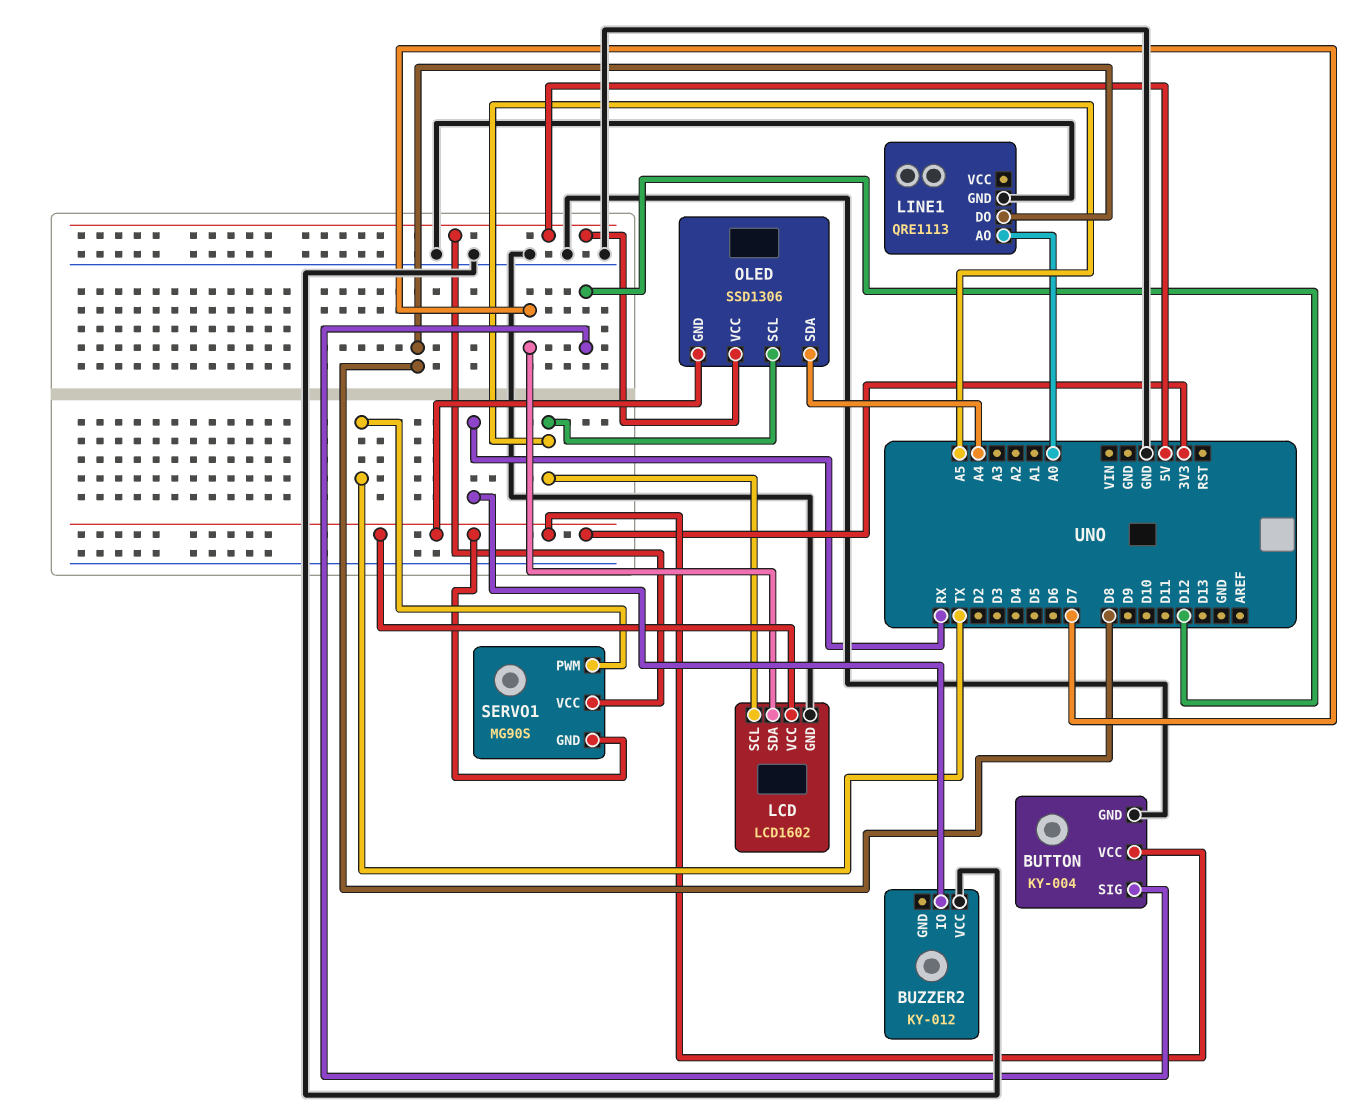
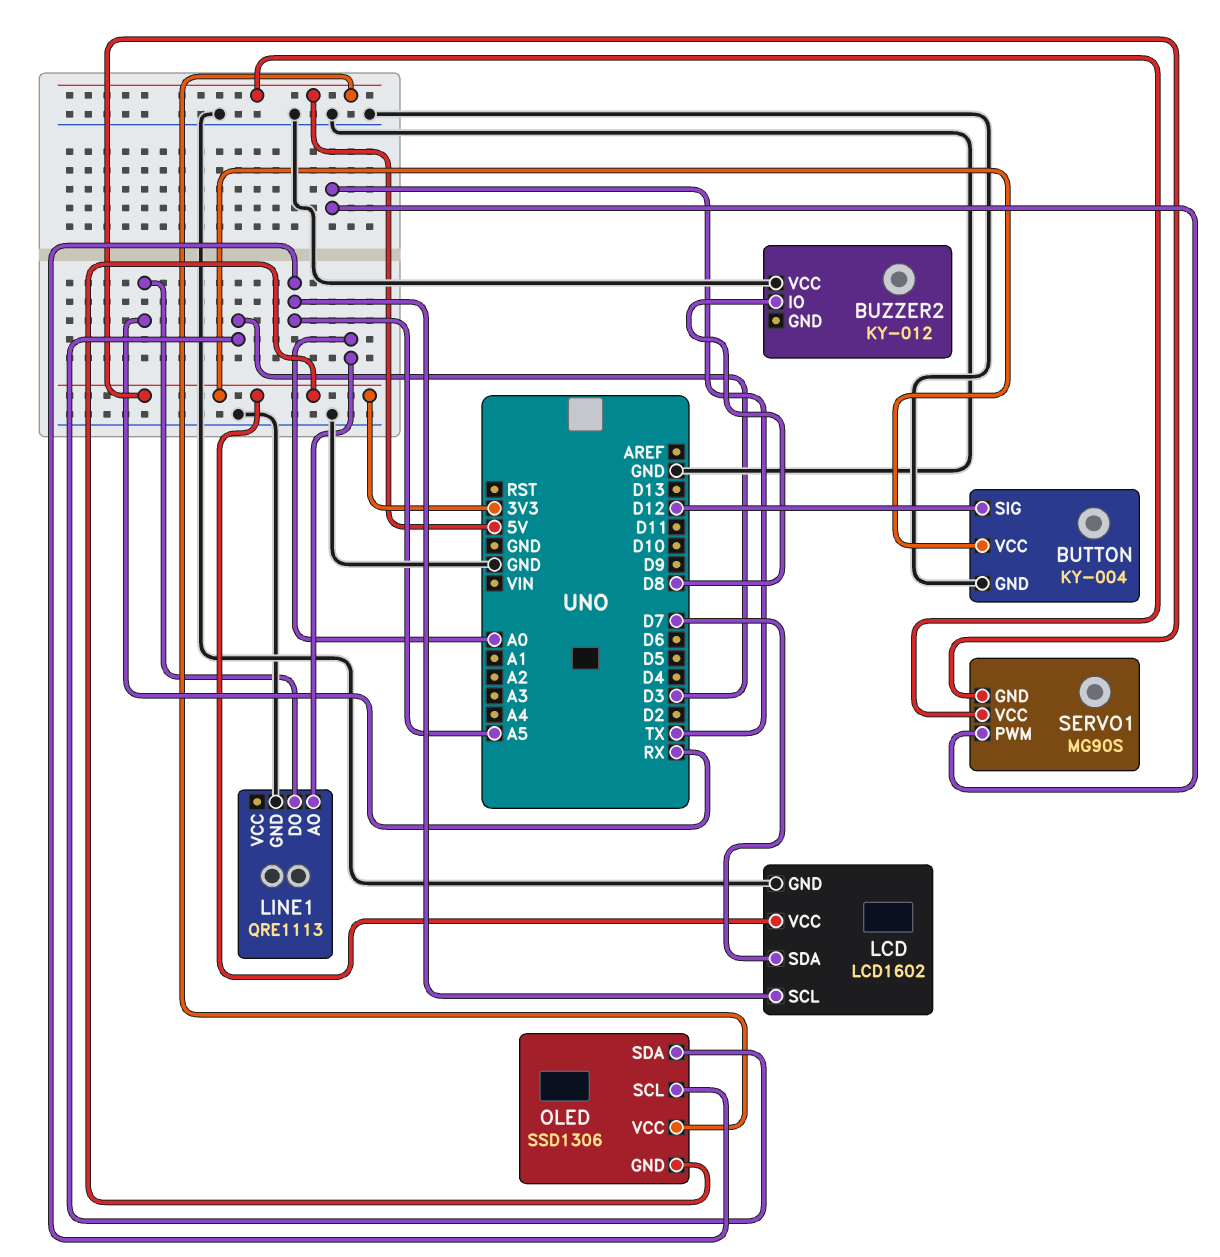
BUZZER2 pin IO: RX -> D8
LINE1 pin DO: D8 -> RX
OLED pin SDA: A4 -> D3

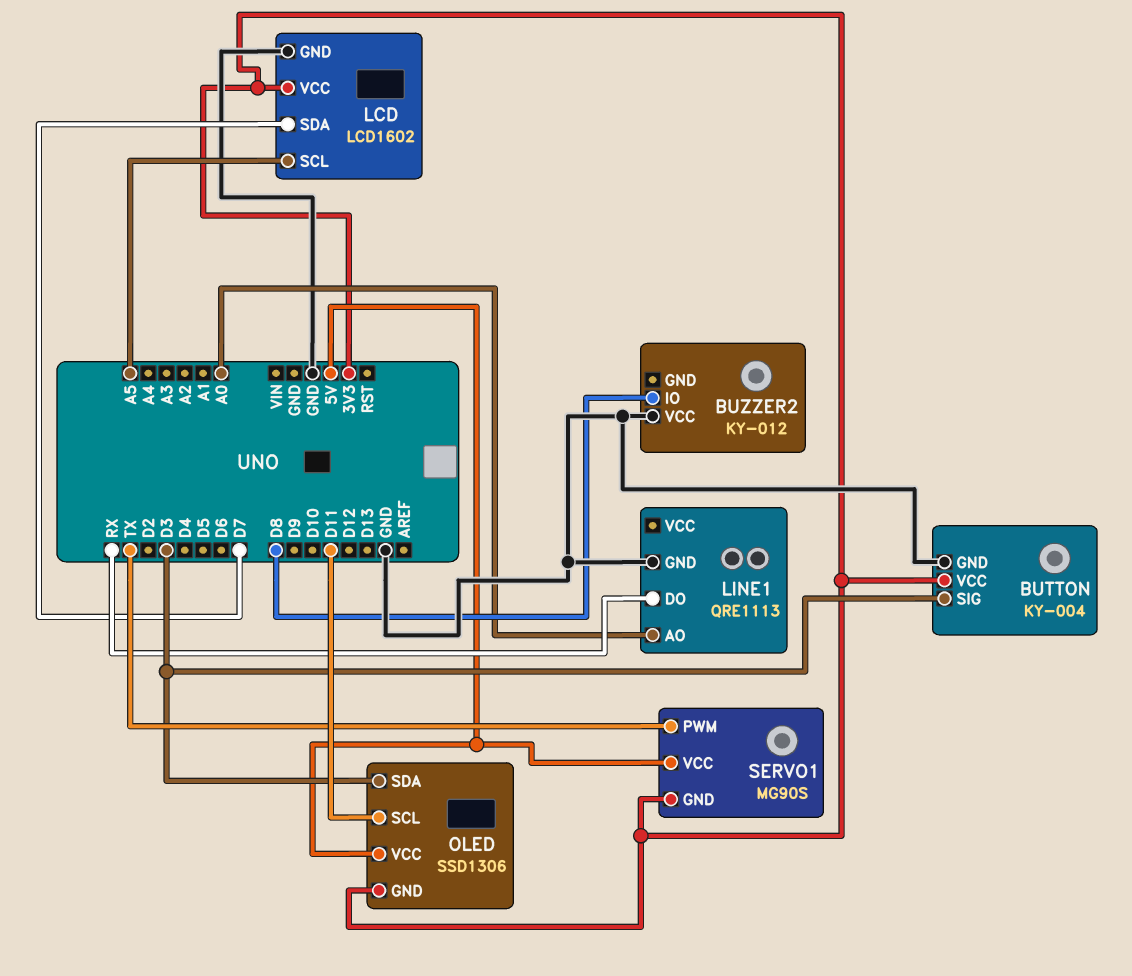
BUTTON pin SIG: D12 -> D3
OLED pin SCL: A5 -> D11

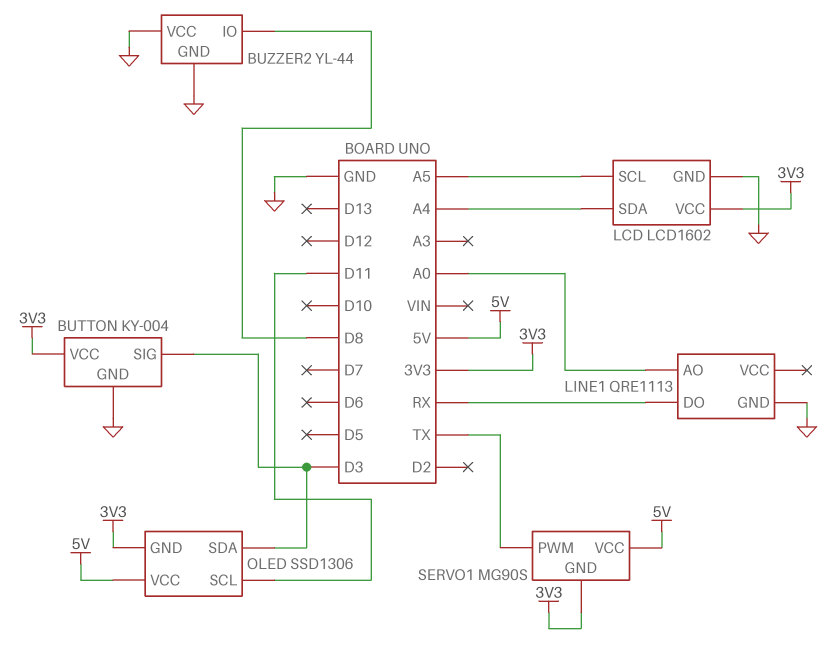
BUZZER2: KY-012 -> YL-44
BUZZER2 pin GND: none -> GND
LCD pin SDA: D7 -> A4

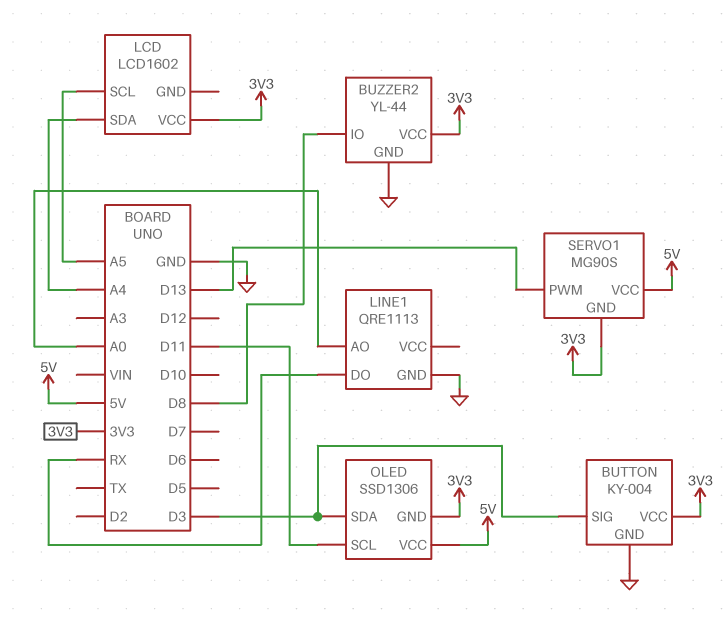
BUZZER2 pin VCC: GND -> 3V3
LCD pin GND: GND -> none
SERVO1 pin PWM: TX -> D13

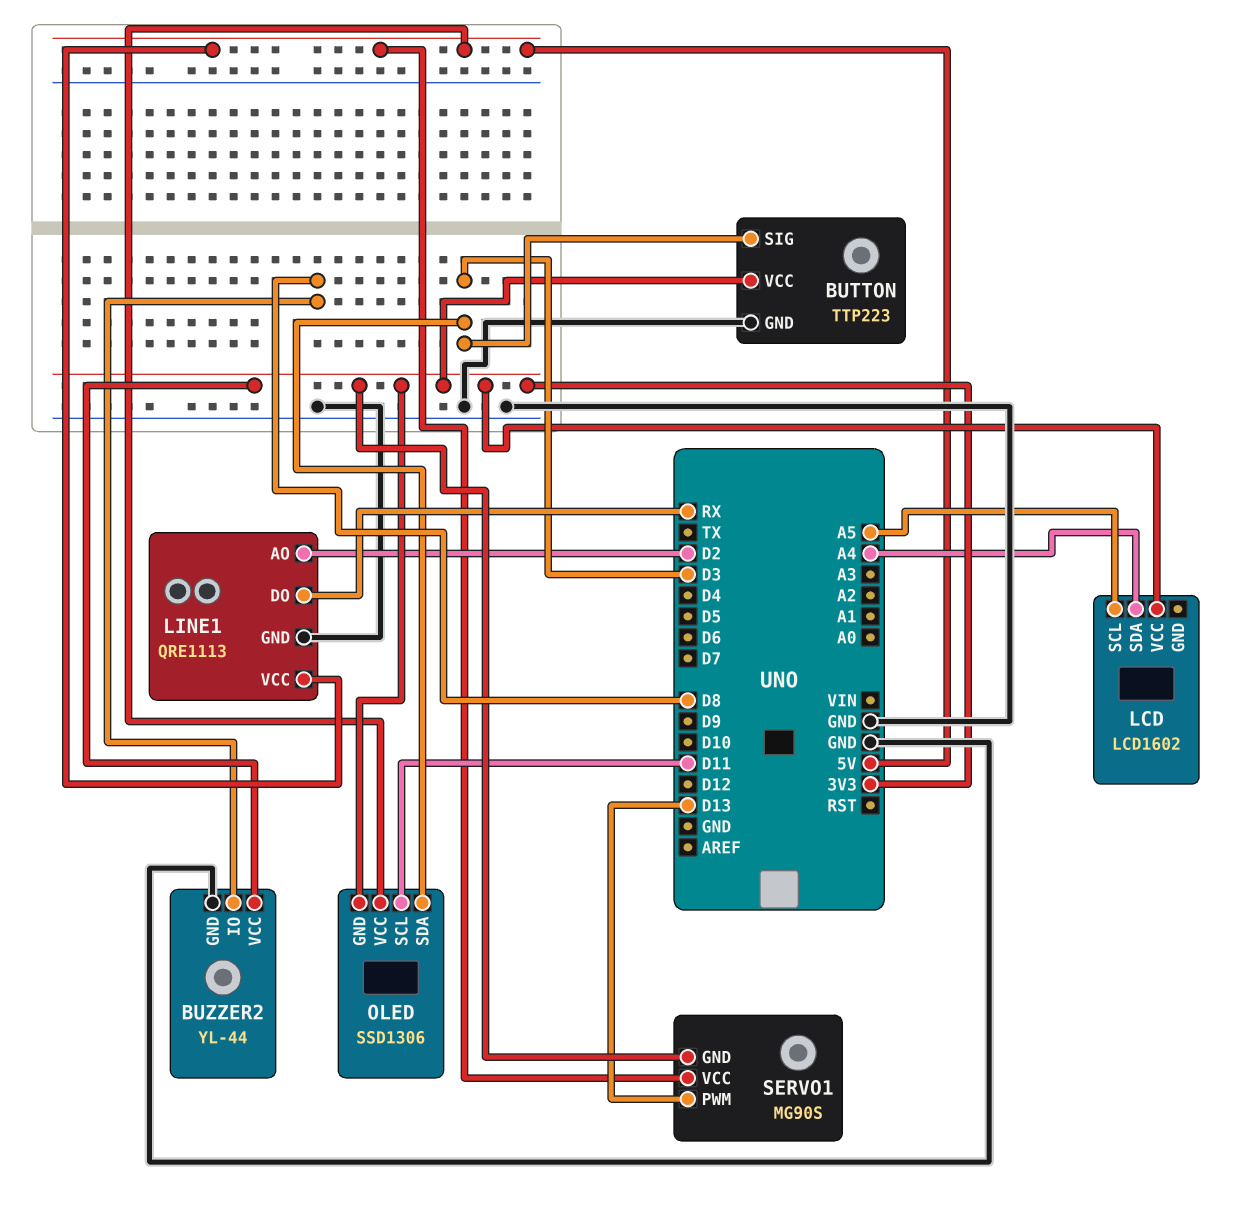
BUTTON: KY-004 -> TTP223
LINE1 pin AO: A0 -> D2
LINE1 pin VCC: none -> 5V

